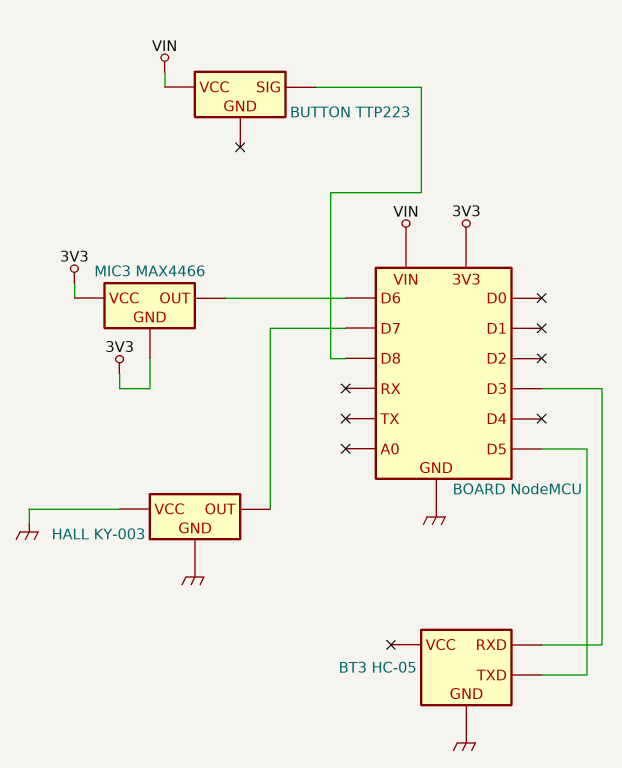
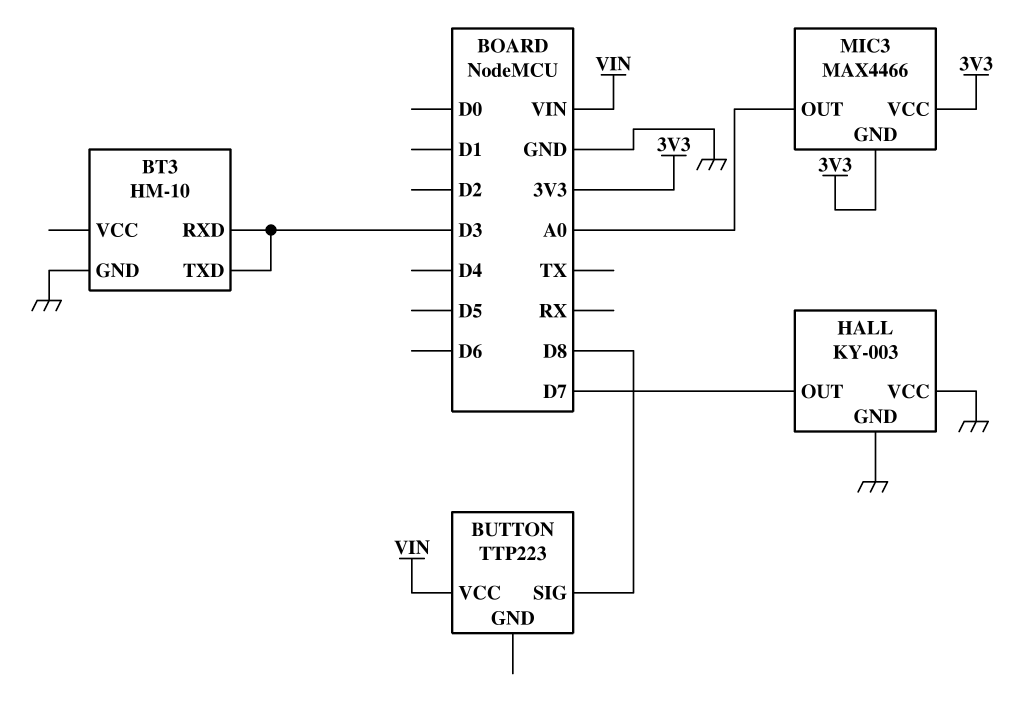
BT3: HC-05 -> HM-10
BT3 pin TXD: D5 -> D3
MIC3 pin OUT: D6 -> A0

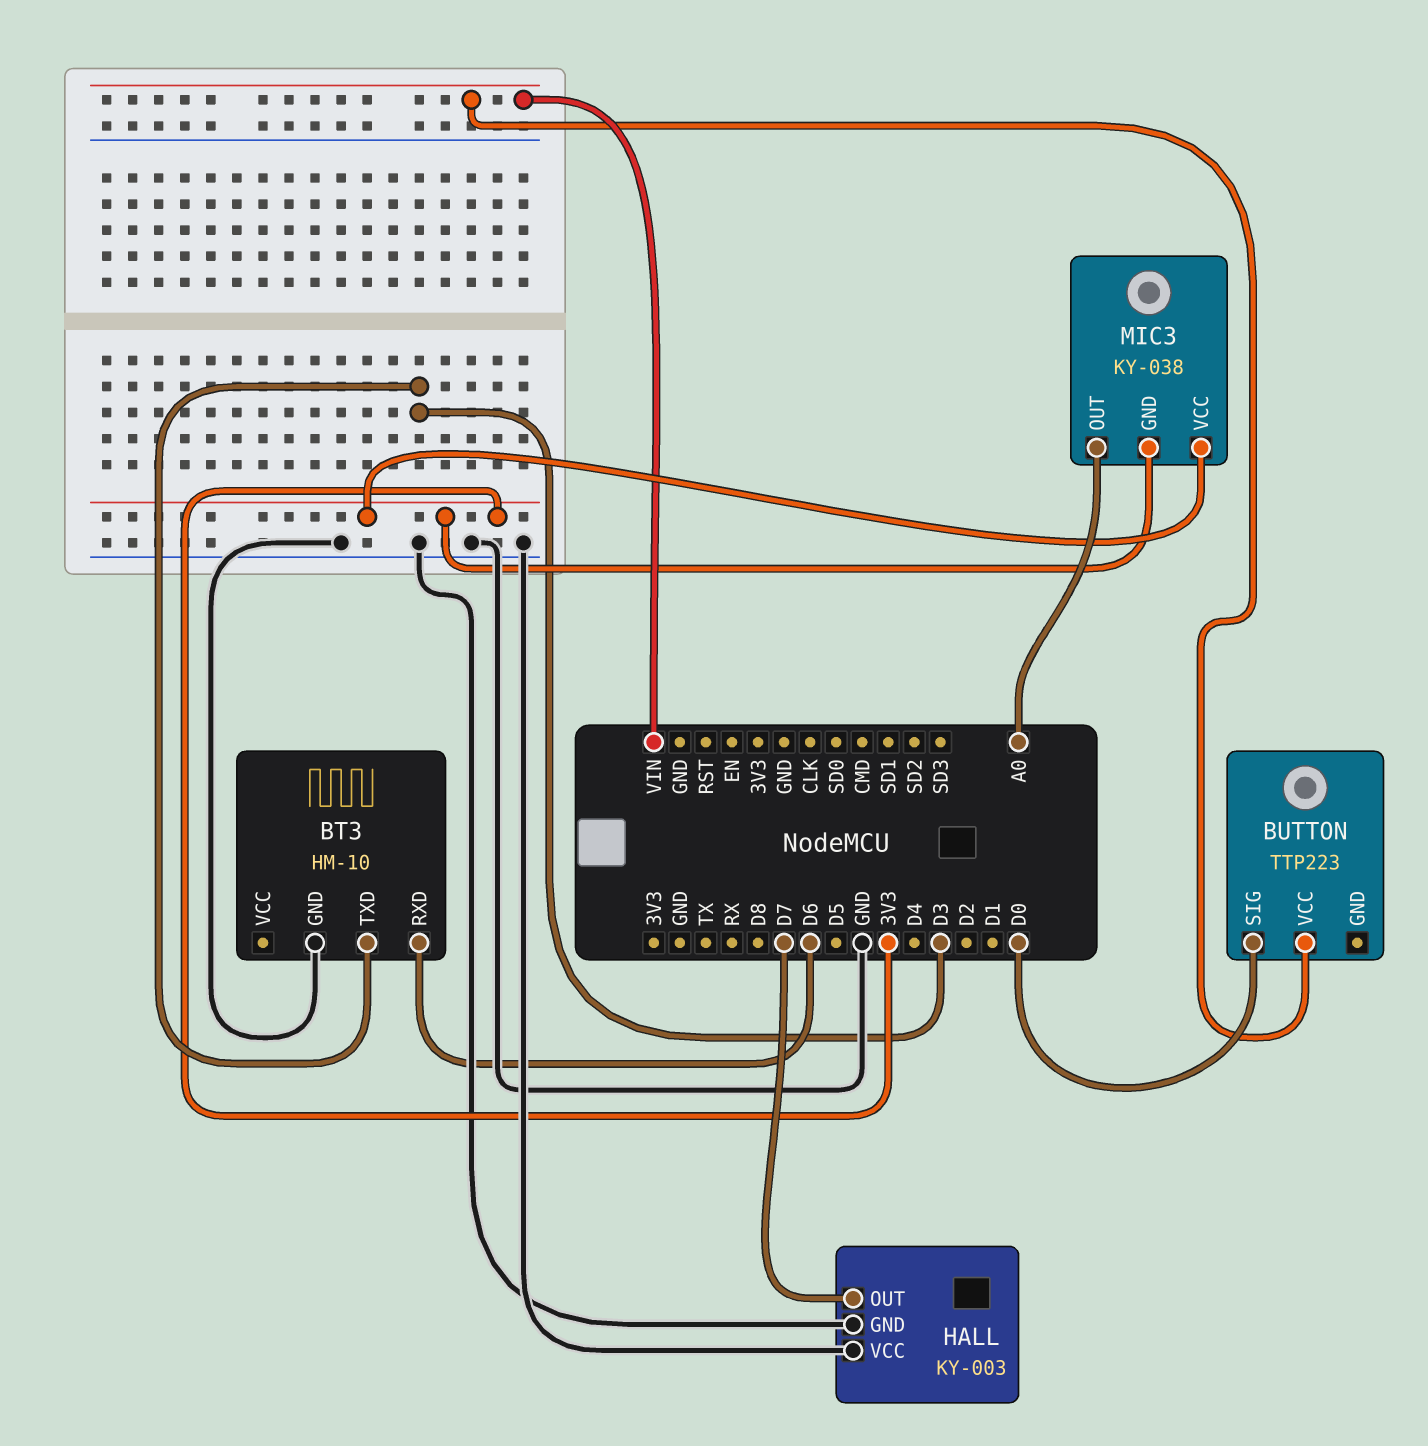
BT3 pin RXD: D3 -> D6
BUTTON pin SIG: D8 -> D0
MIC3: MAX4466 -> KY-038

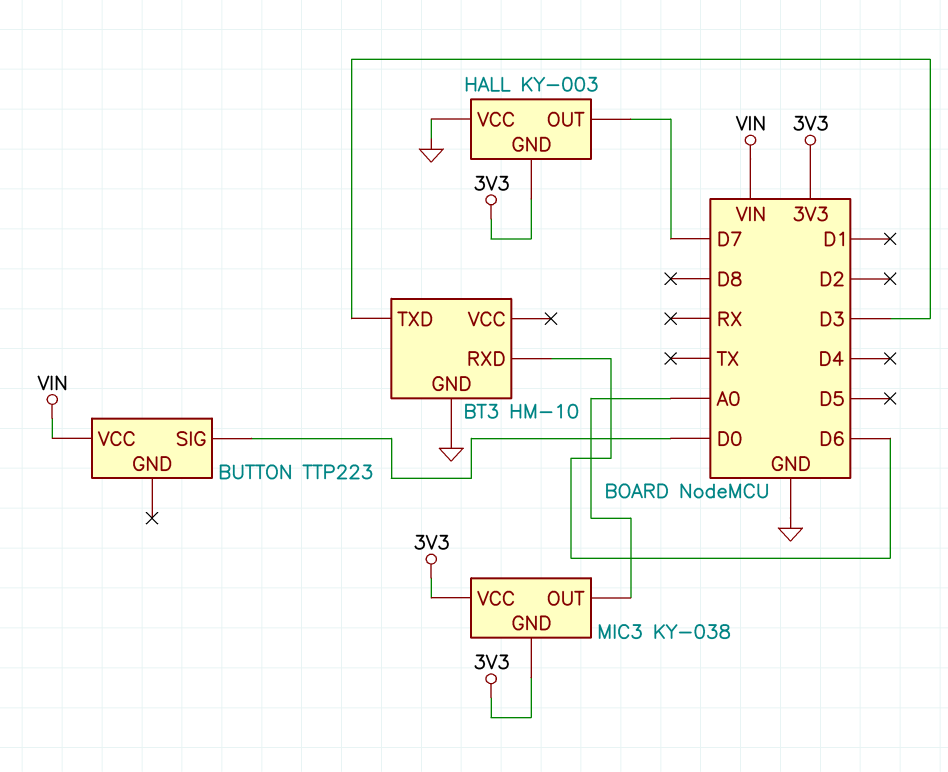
HALL pin GND: GND -> 3V3

